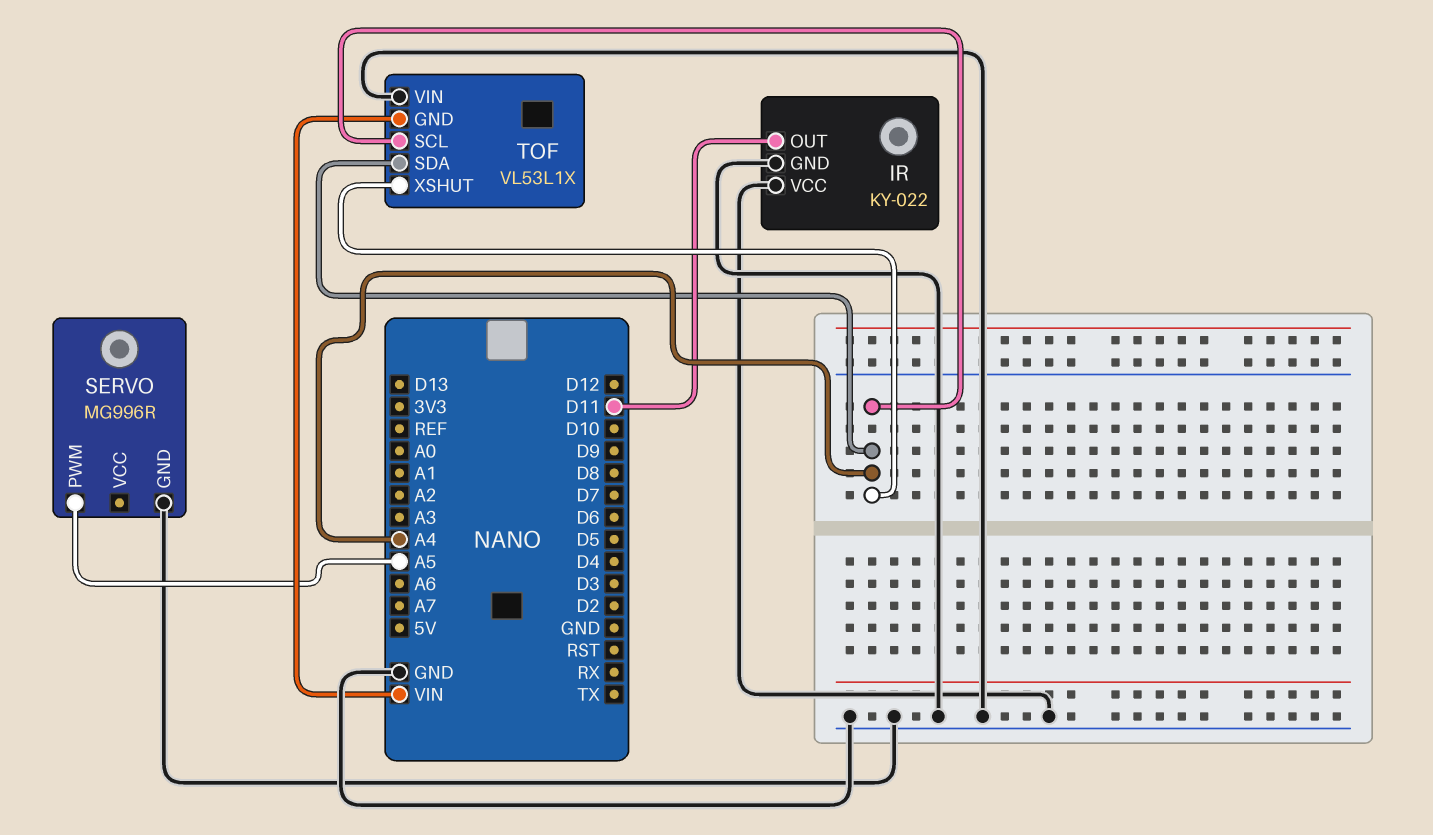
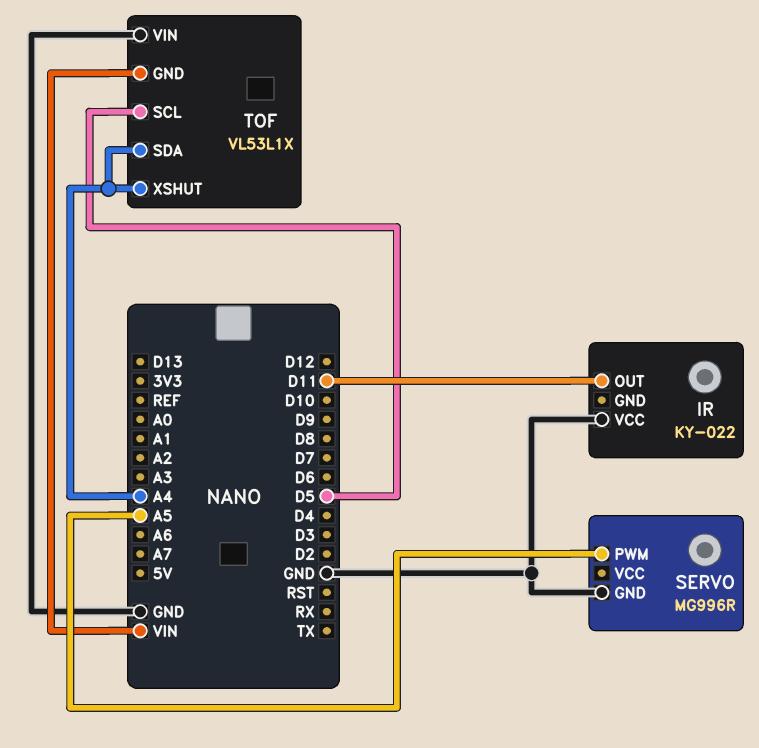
IR pin GND: GND -> none
TOF pin SCL: A4 -> D5

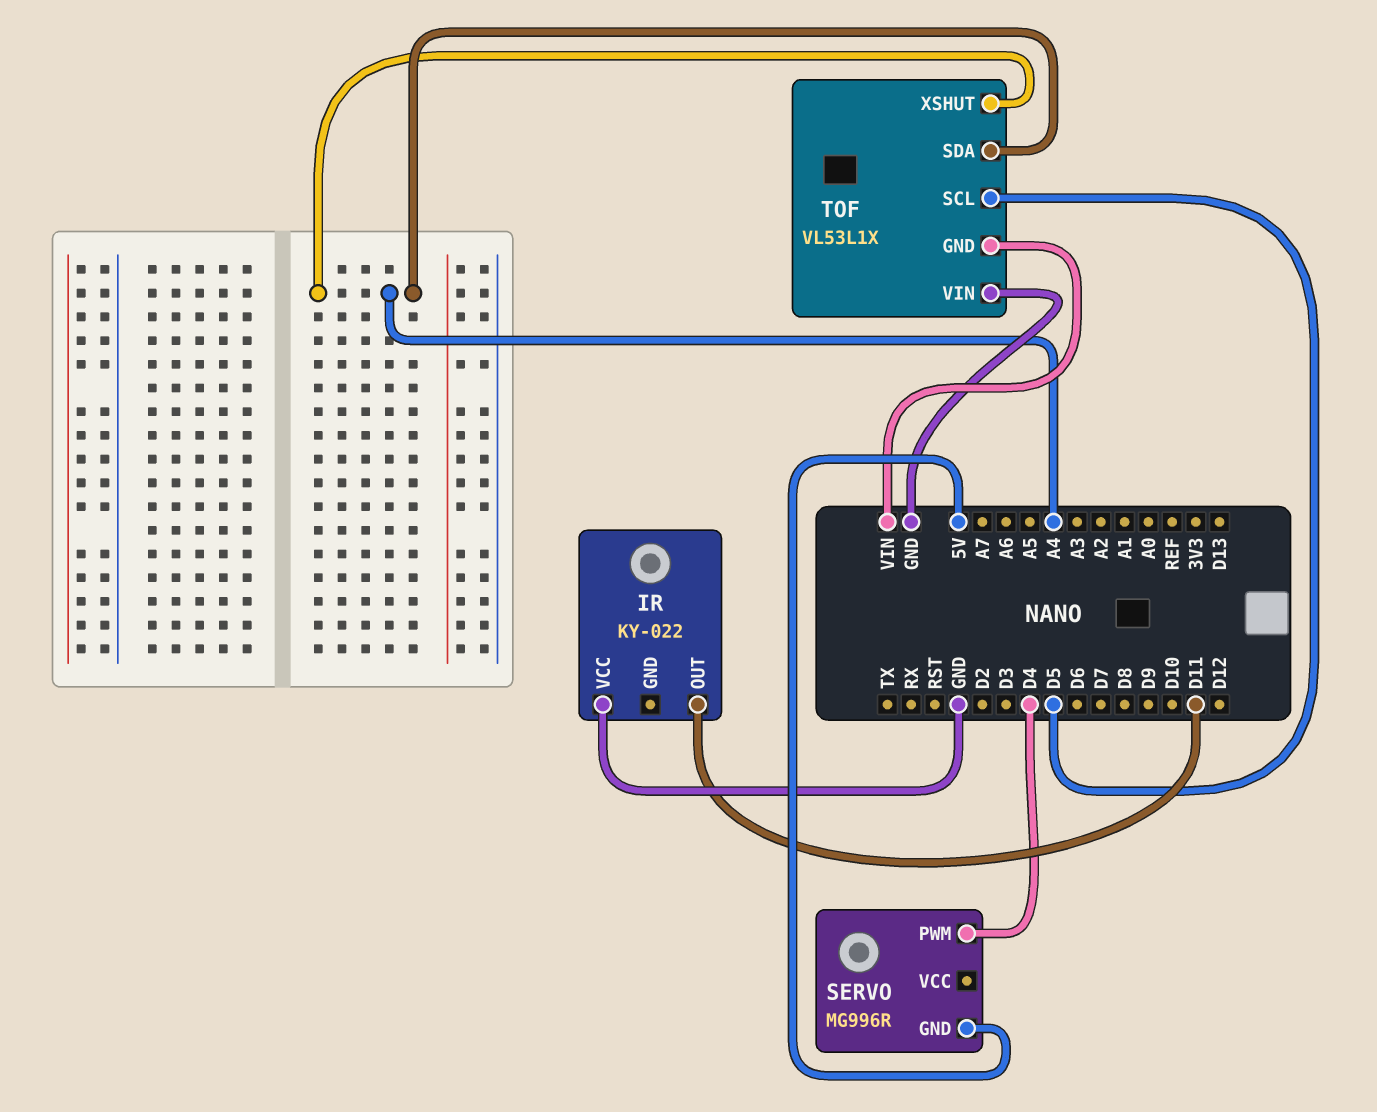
SERVO pin GND: GND -> 5V
SERVO pin PWM: A5 -> D4

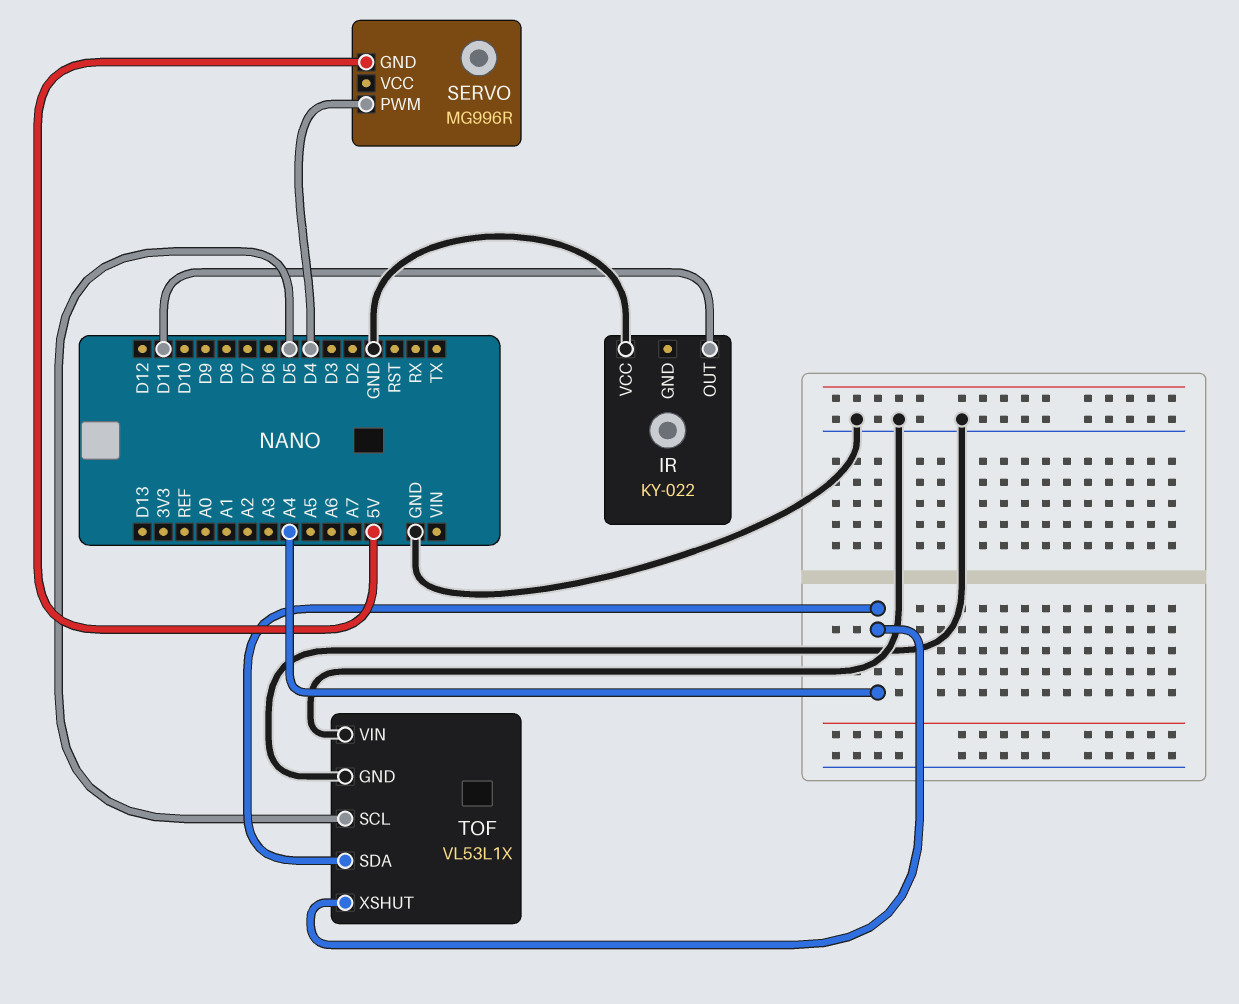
TOF pin GND: VIN -> GND

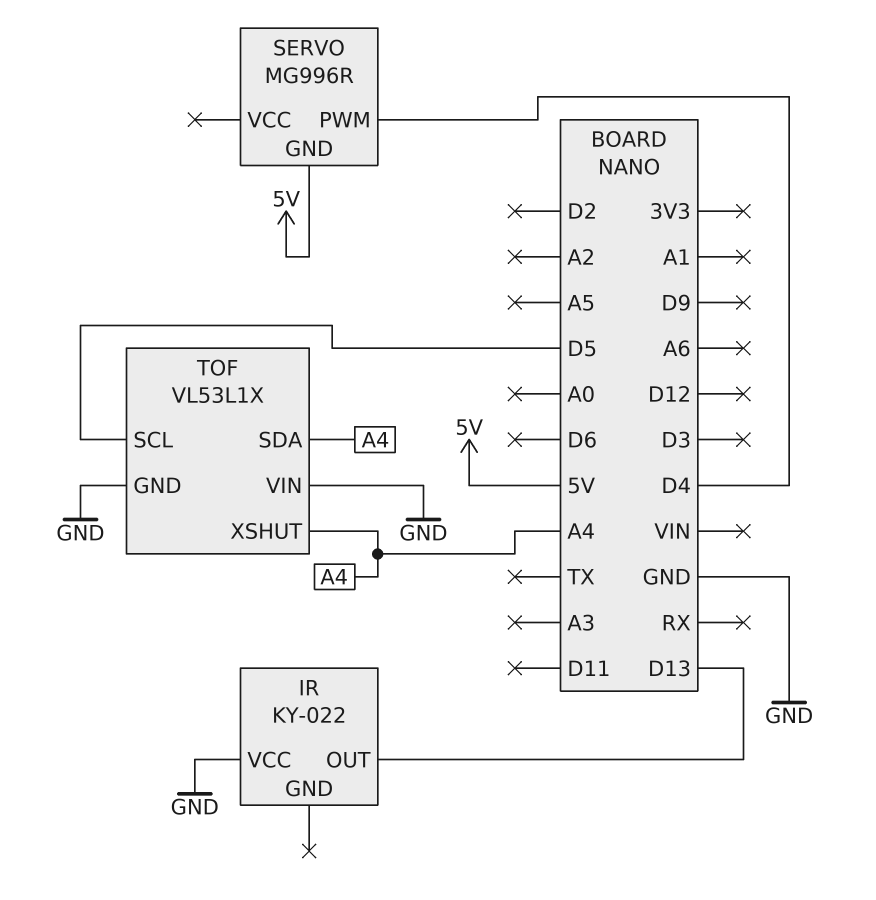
IR pin OUT: D11 -> D13

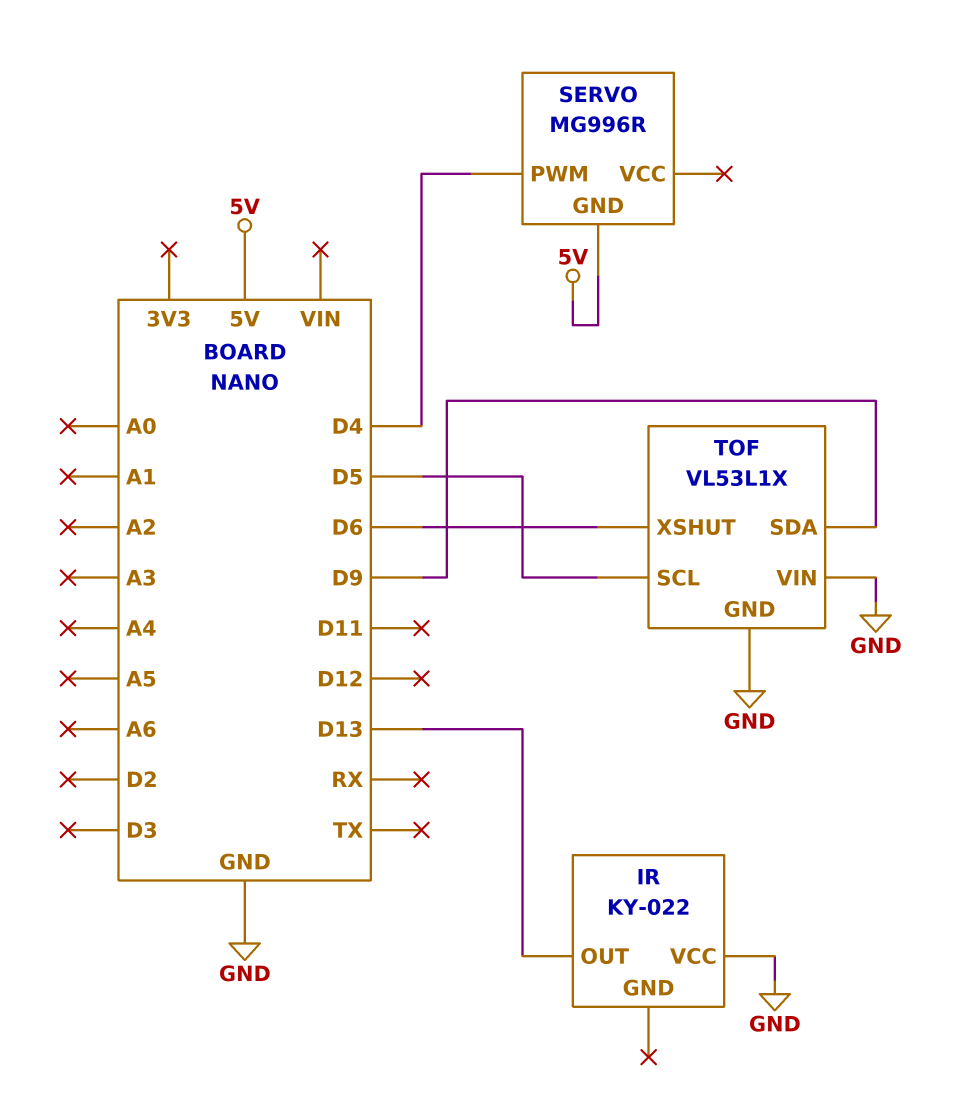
TOF pin SDA: A4 -> D9
TOF pin XSHUT: A4 -> D6

